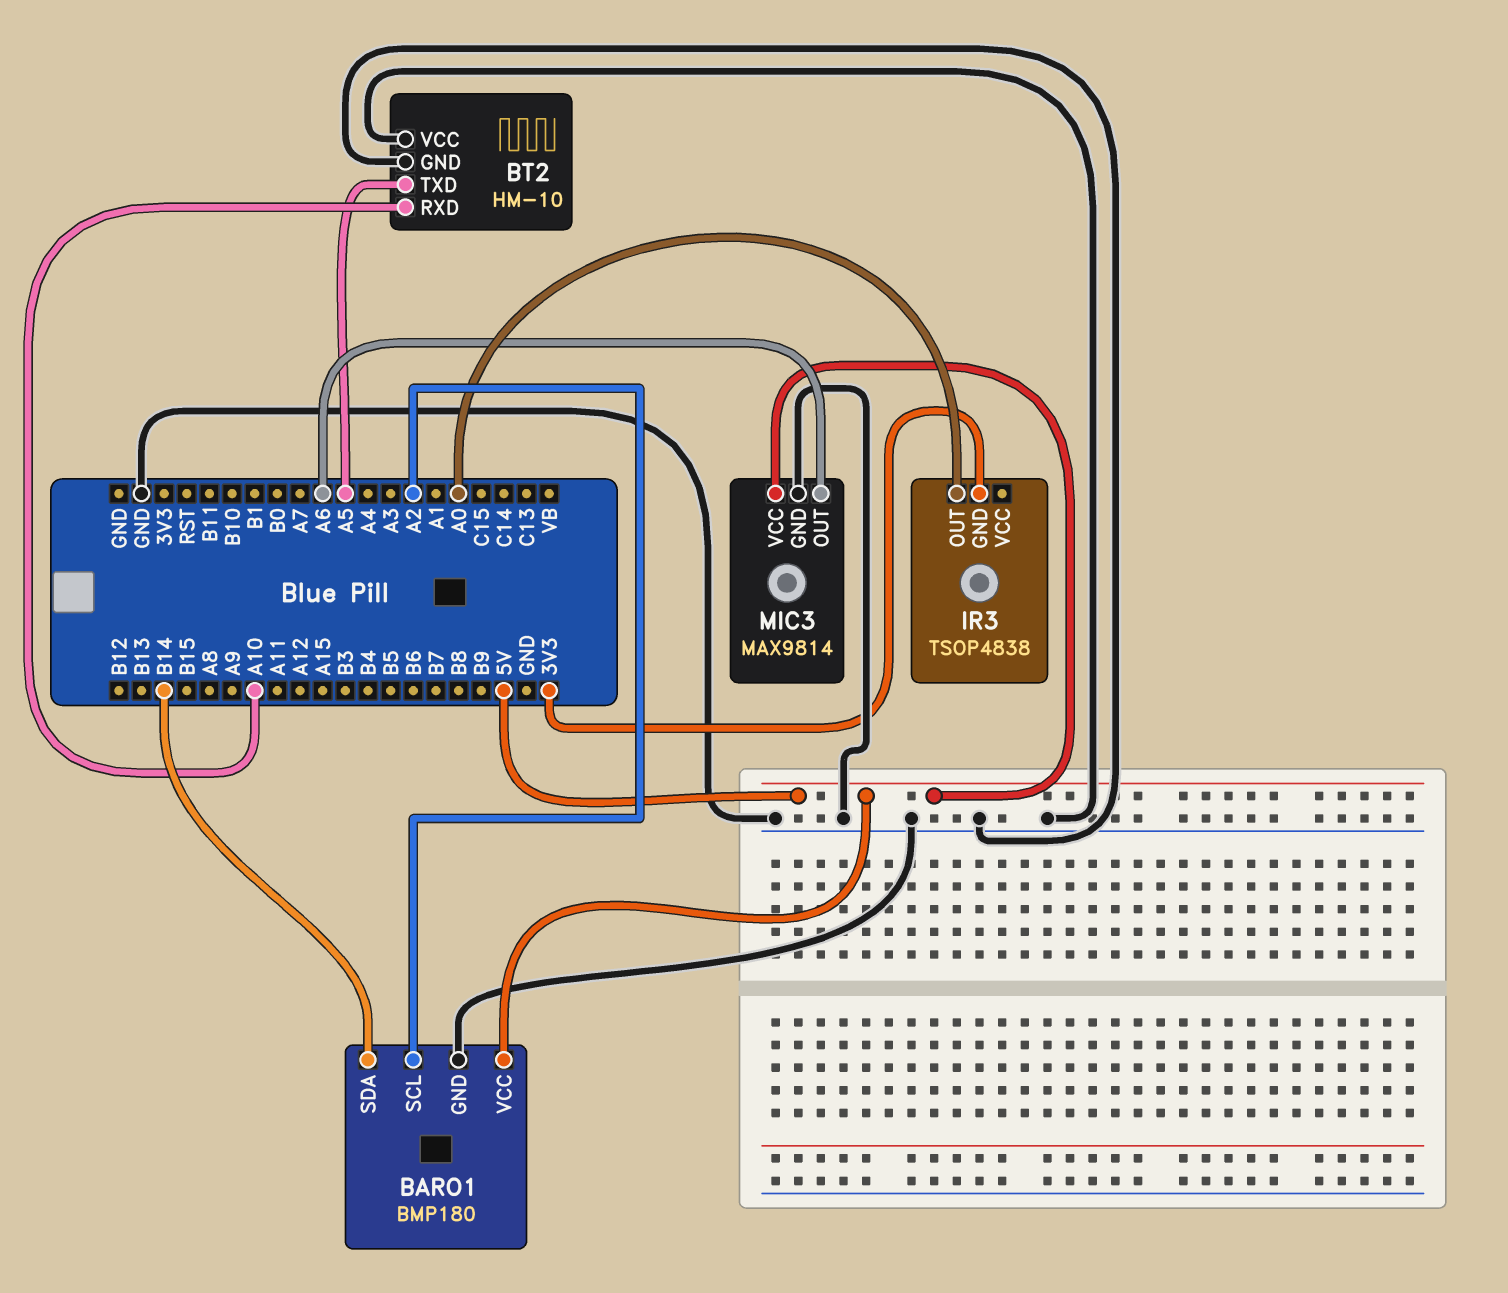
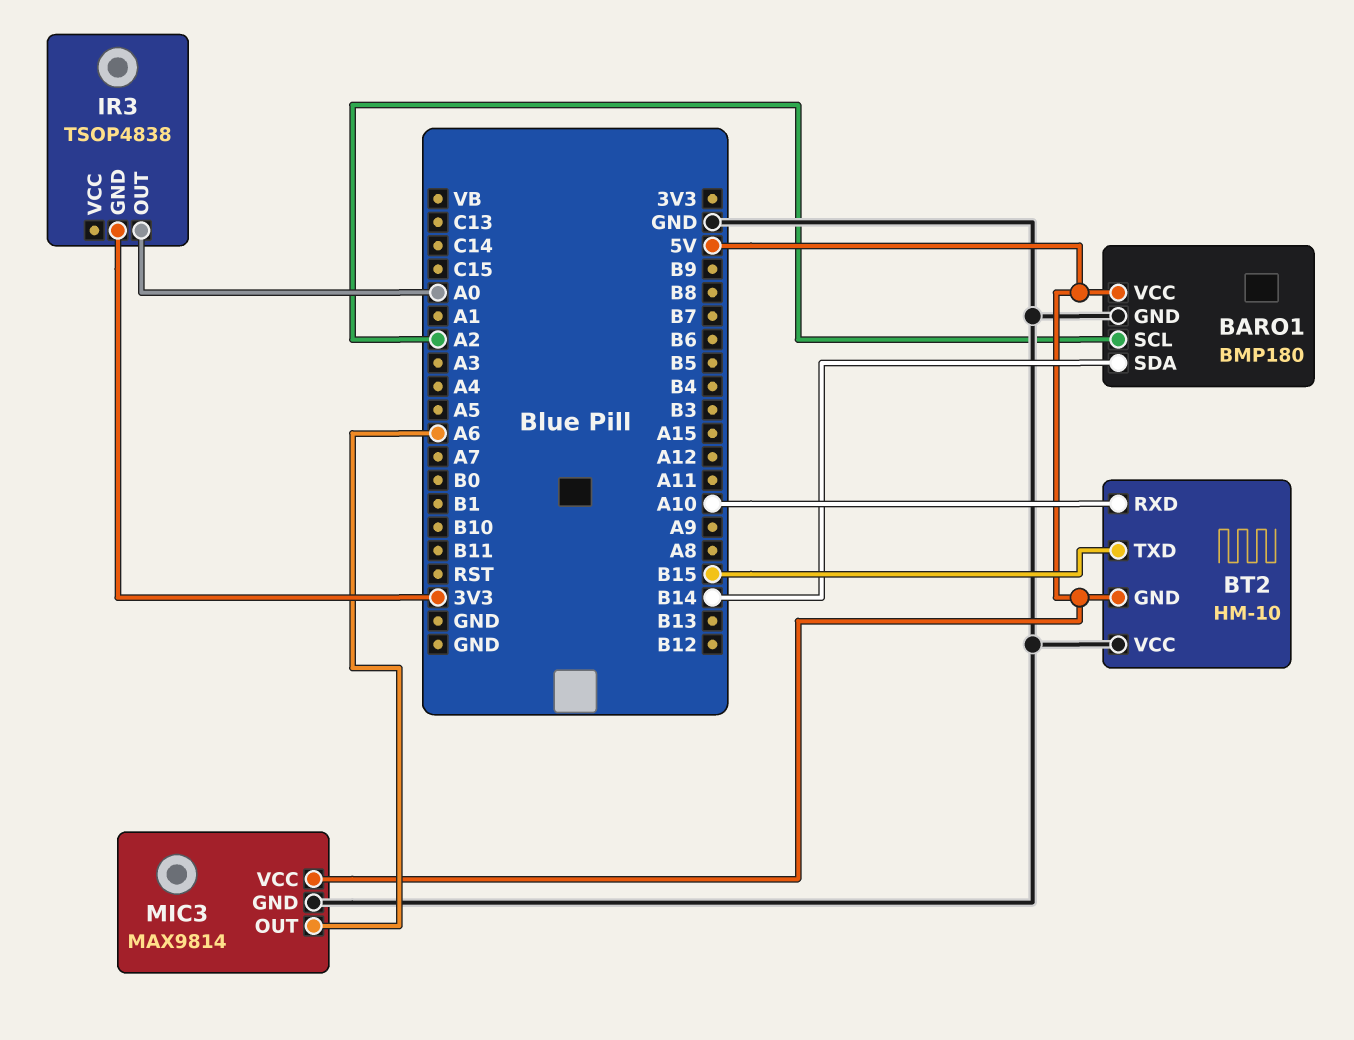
BT2 pin GND: GND -> 5V
BT2 pin TXD: A5 -> B15

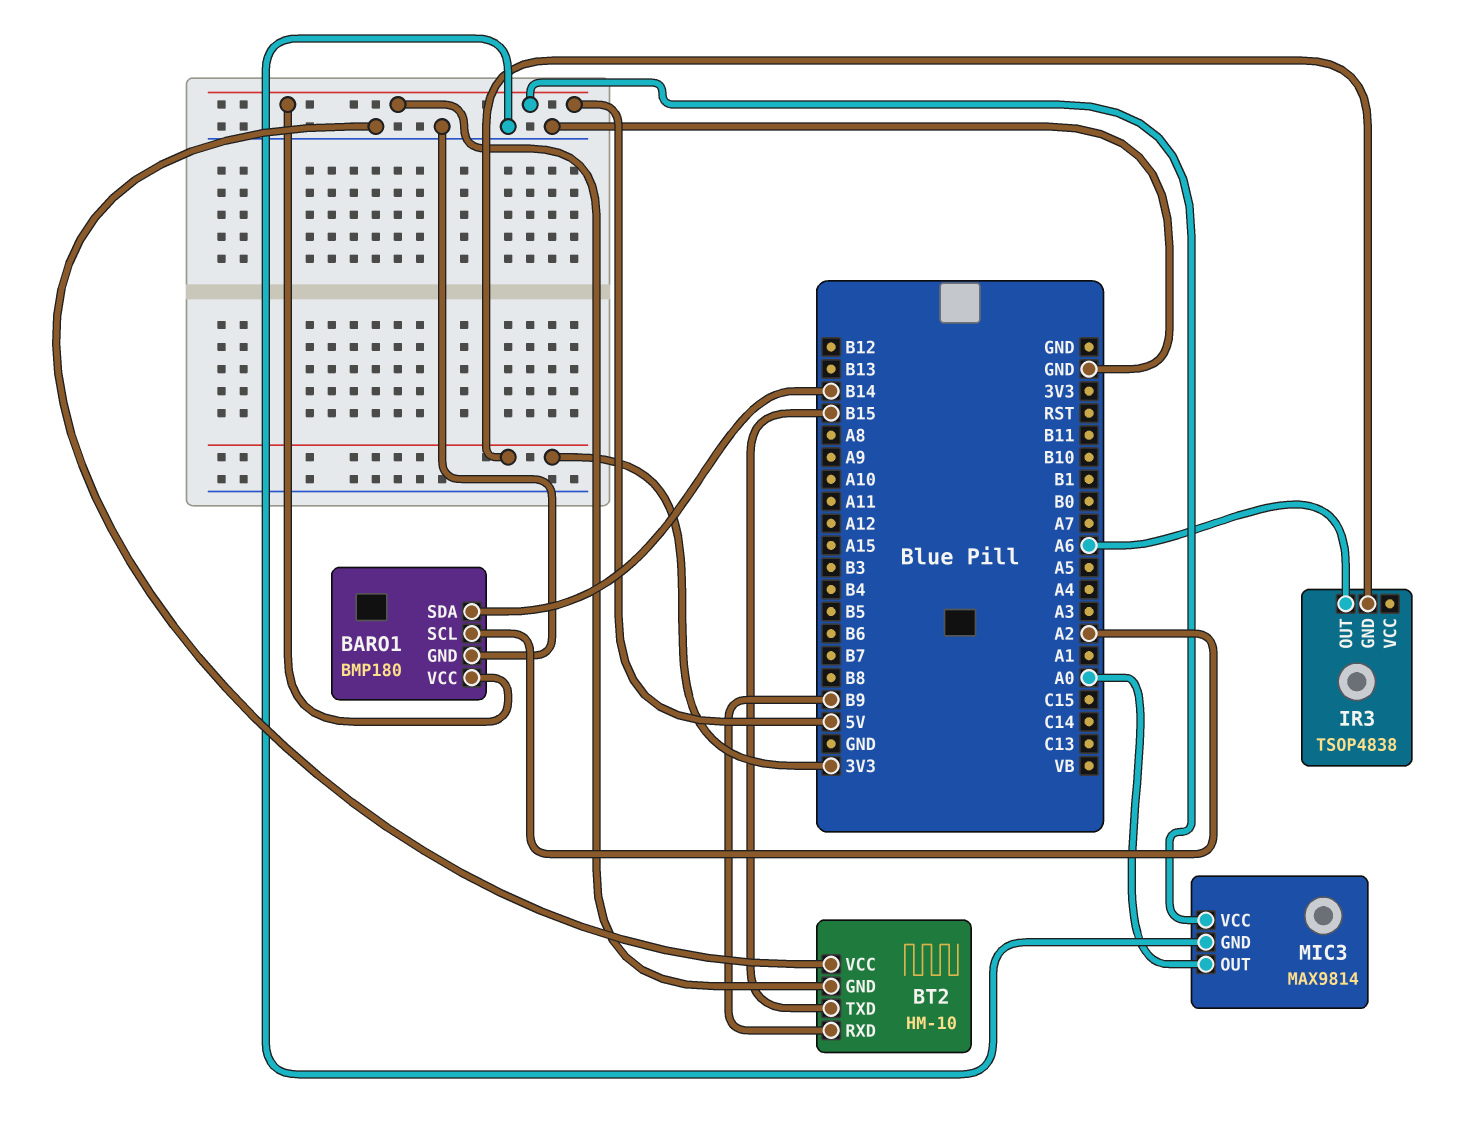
BT2 pin RXD: A10 -> B9
IR3 pin OUT: A0 -> A6
MIC3 pin OUT: A6 -> A0

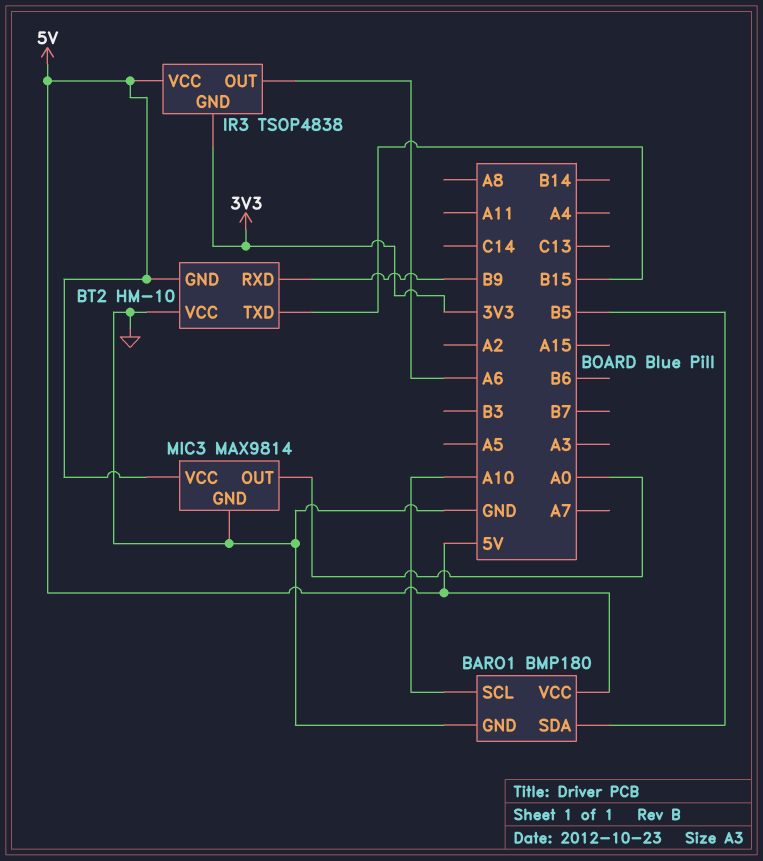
BARO1 pin SCL: A2 -> A10
BARO1 pin SDA: B14 -> B5
IR3 pin VCC: none -> 5V

